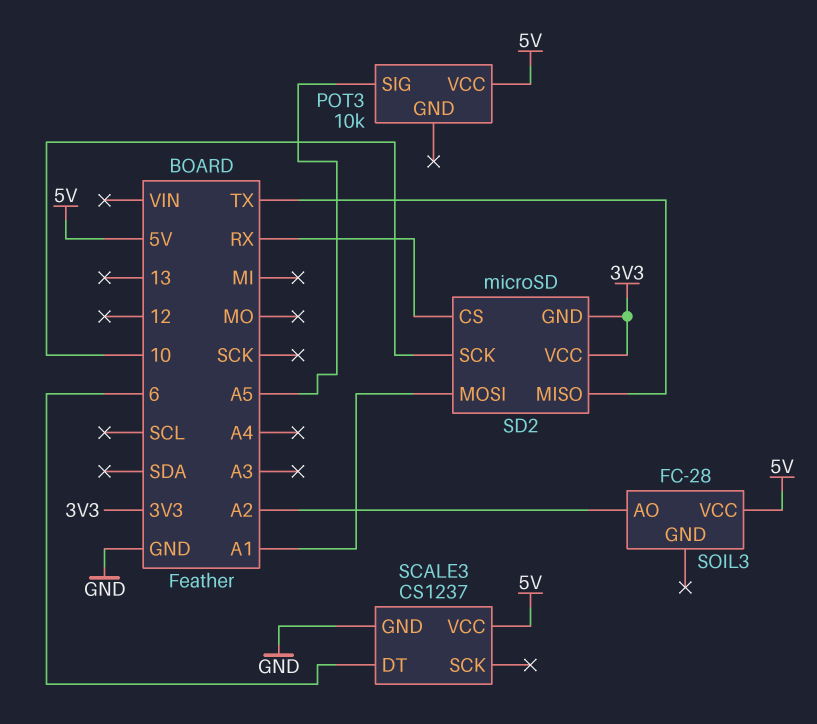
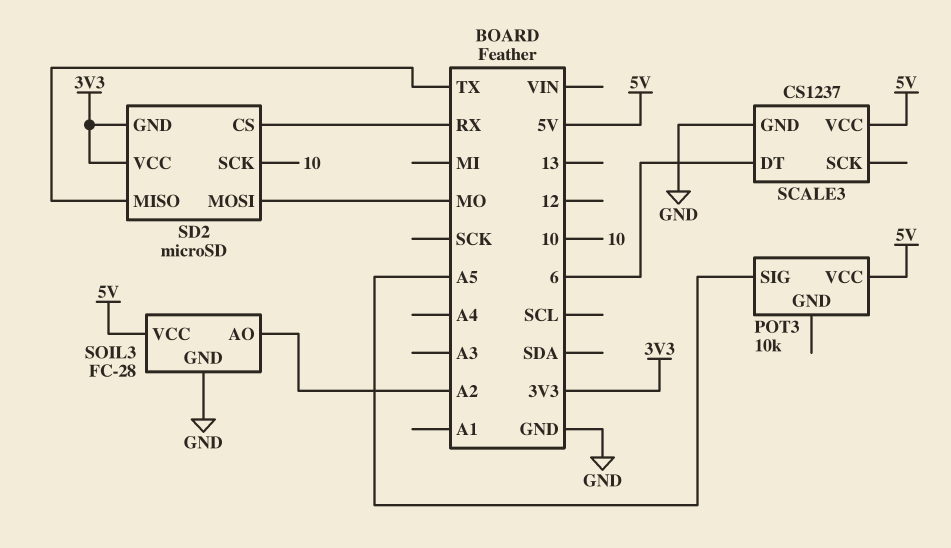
SD2 pin MOSI: A1 -> MO
SOIL3 pin GND: none -> GND

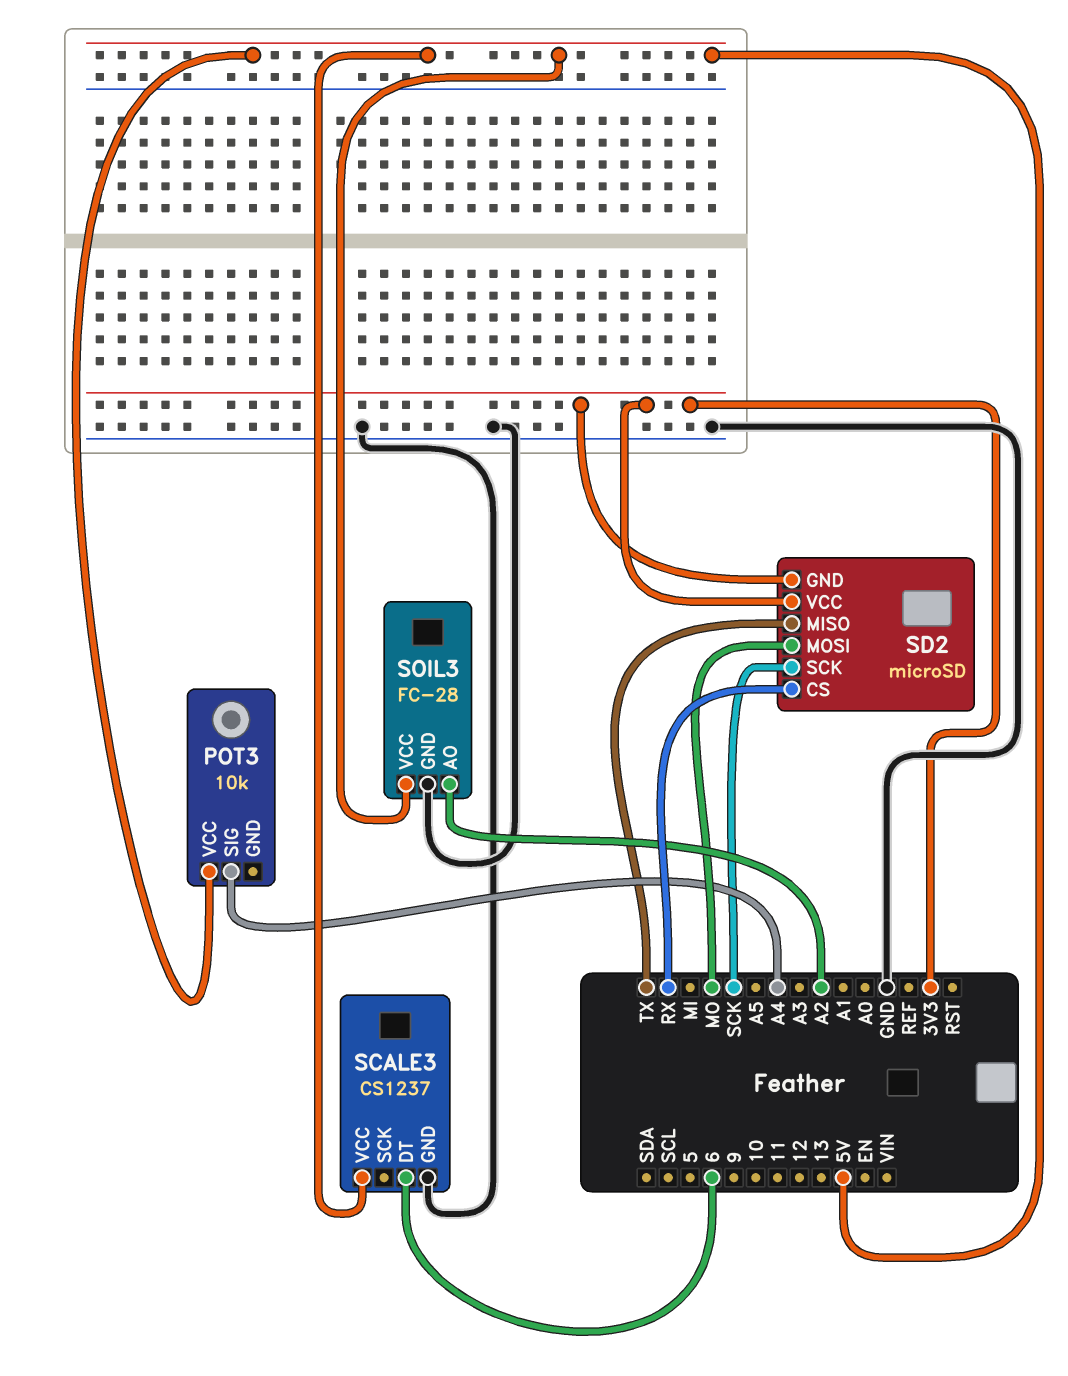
POT3 pin SIG: A5 -> A4
SD2 pin SCK: 10 -> SCK

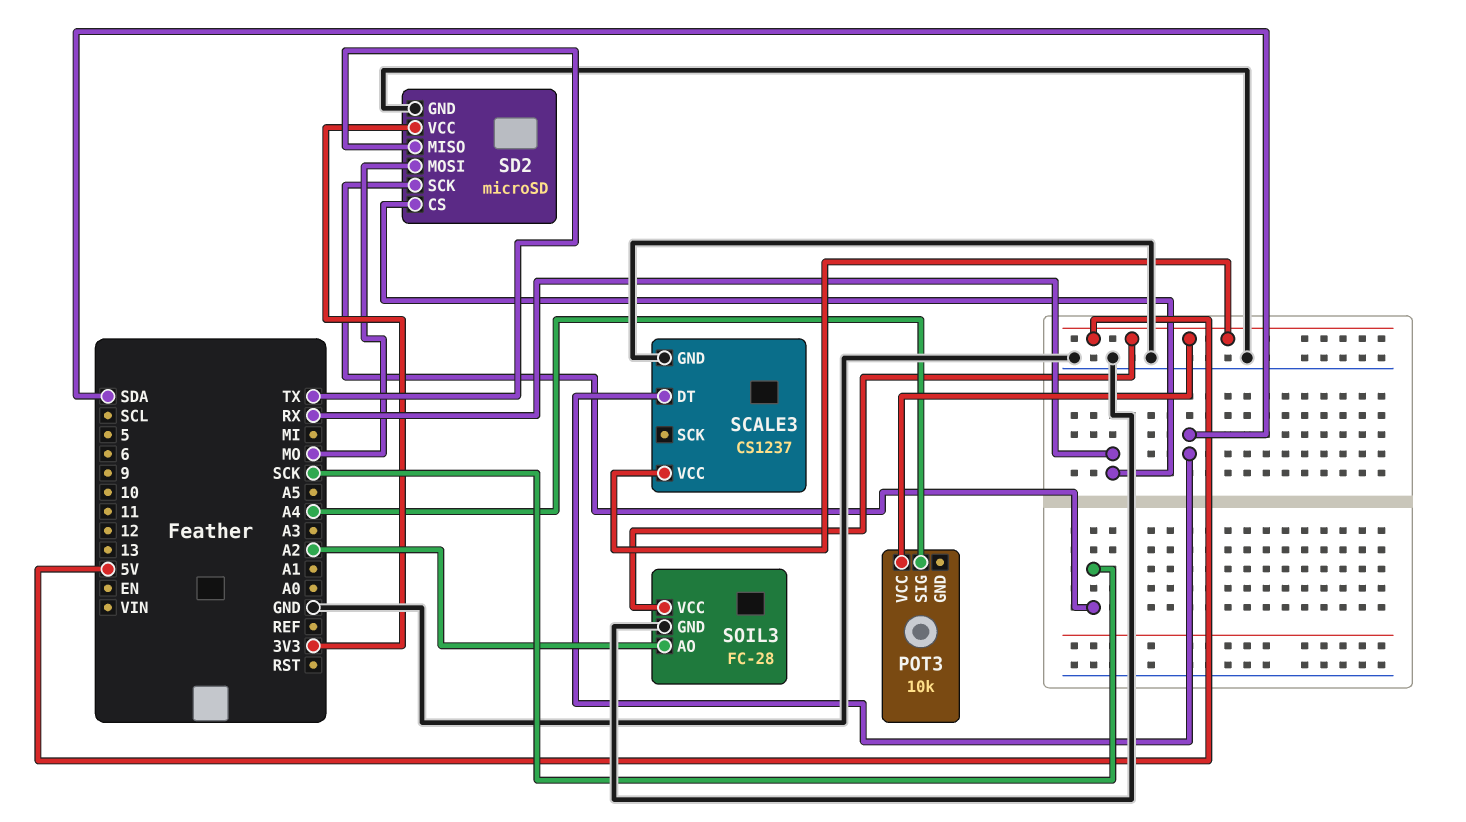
SCALE3 pin DT: 6 -> SDA
SD2 pin GND: 3V3 -> GND

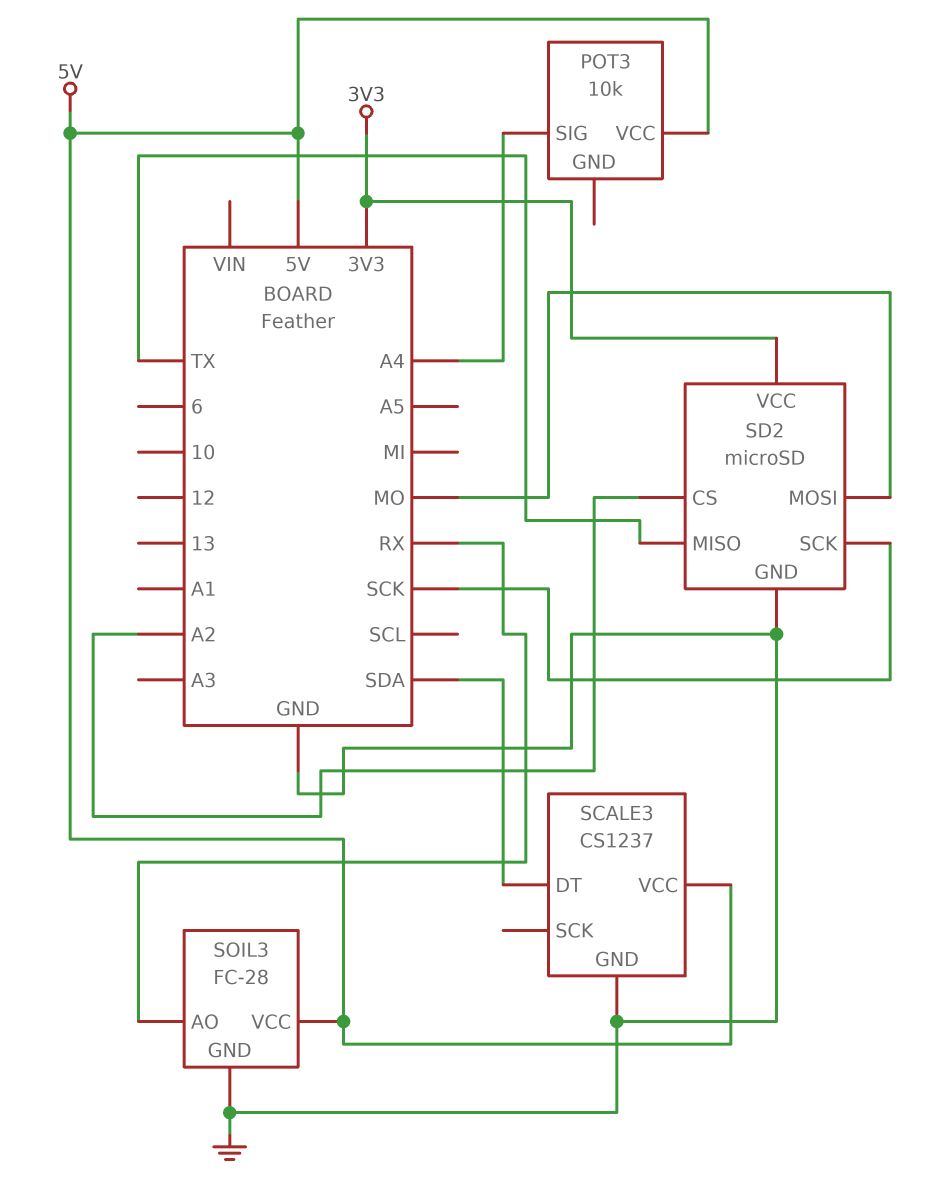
SD2 pin CS: RX -> A2
SOIL3 pin AO: A2 -> RX

